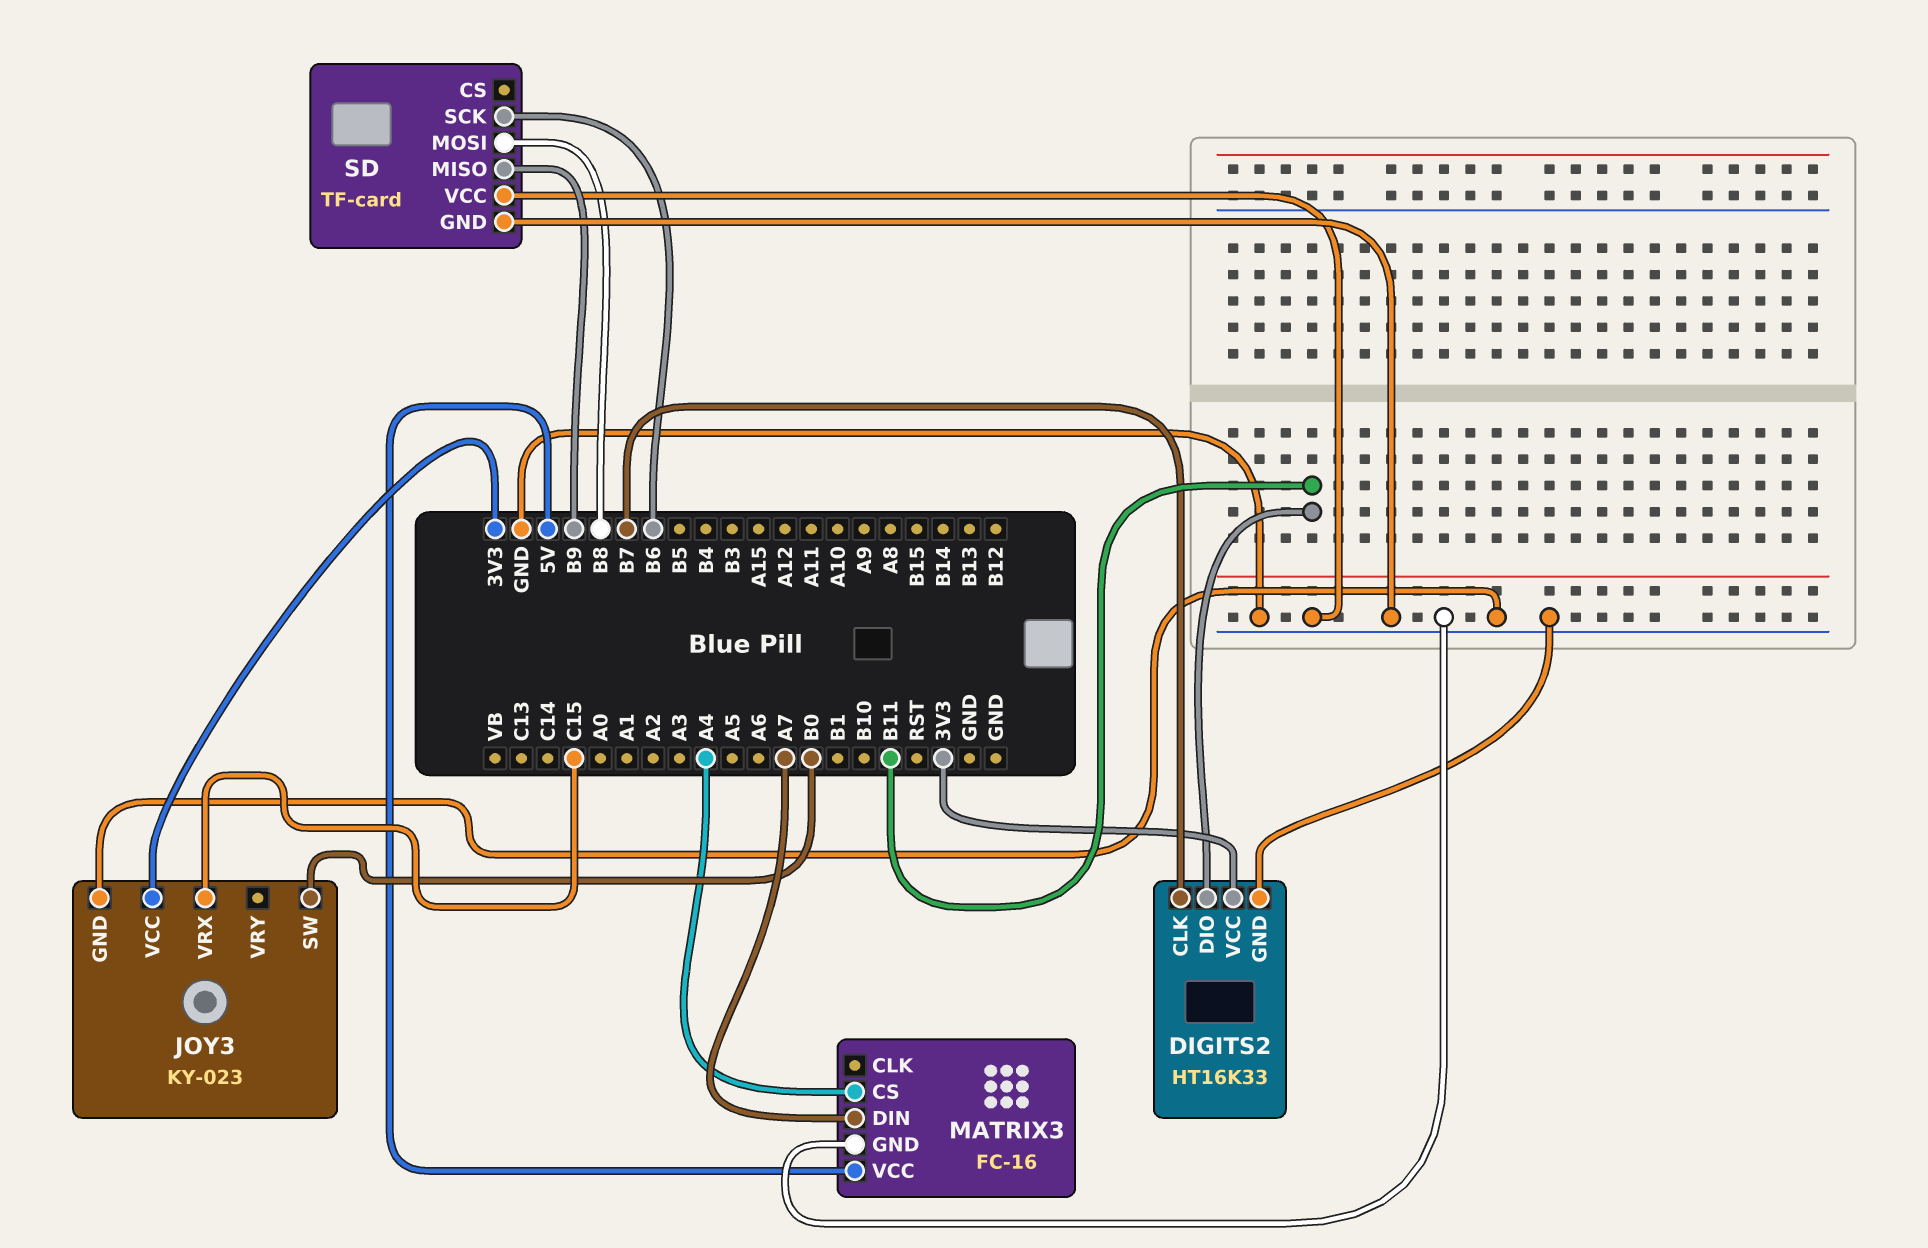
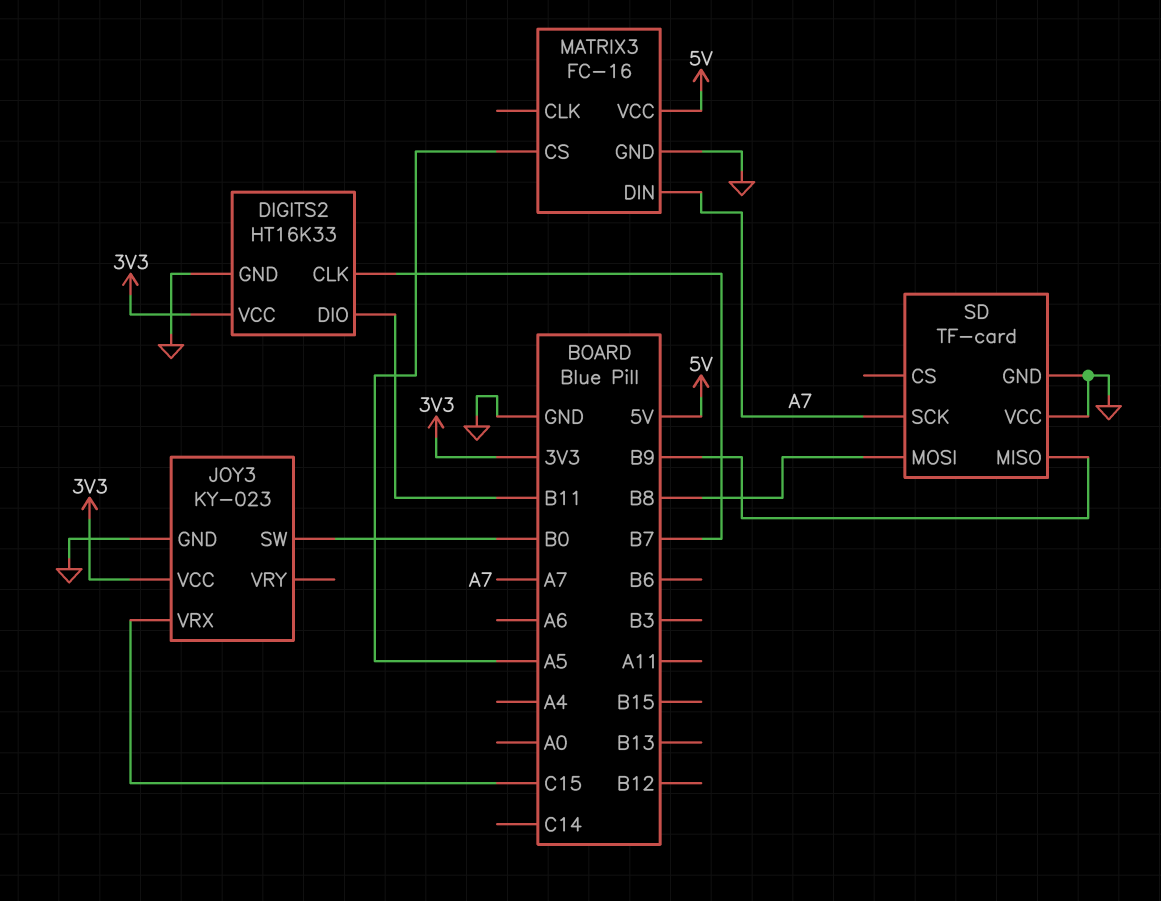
MATRIX3 pin CS: A4 -> A5
SD pin SCK: B6 -> A7

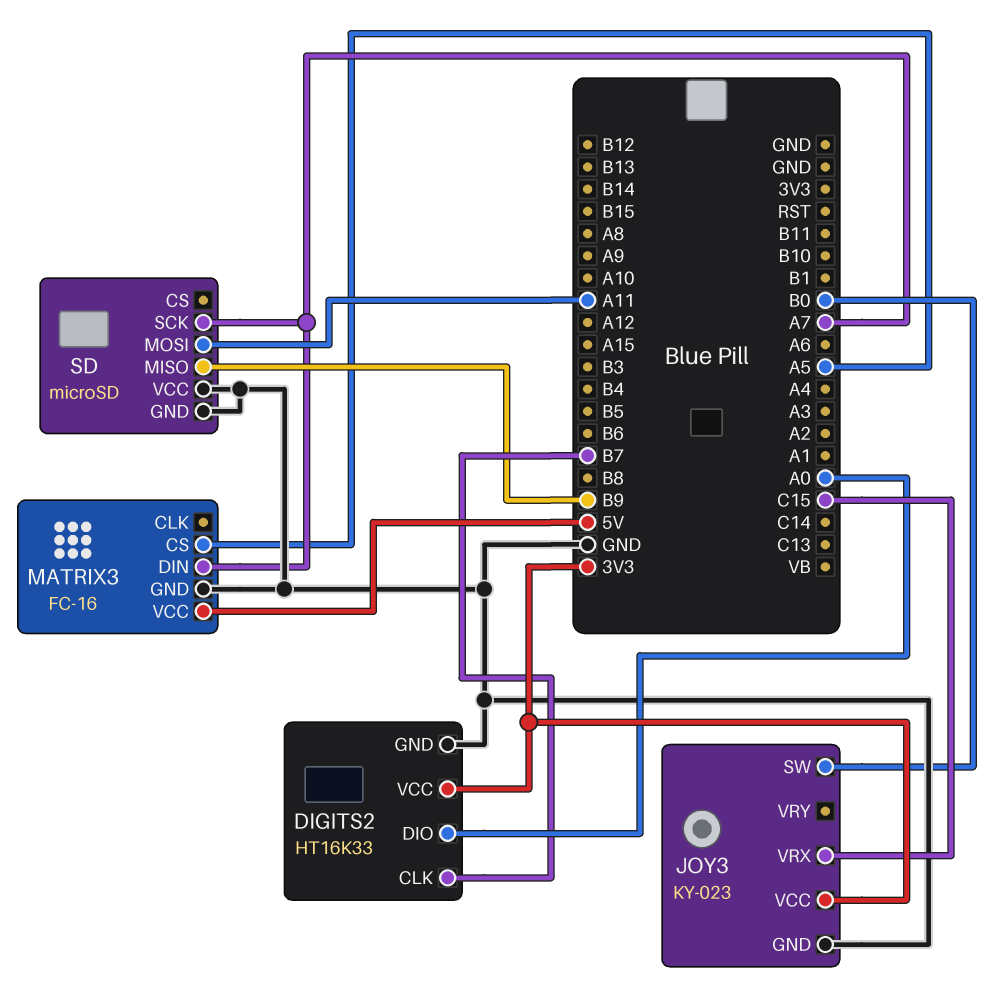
DIGITS2 pin DIO: B11 -> A0
SD: TF-card -> microSD
SD pin MOSI: B8 -> A11

